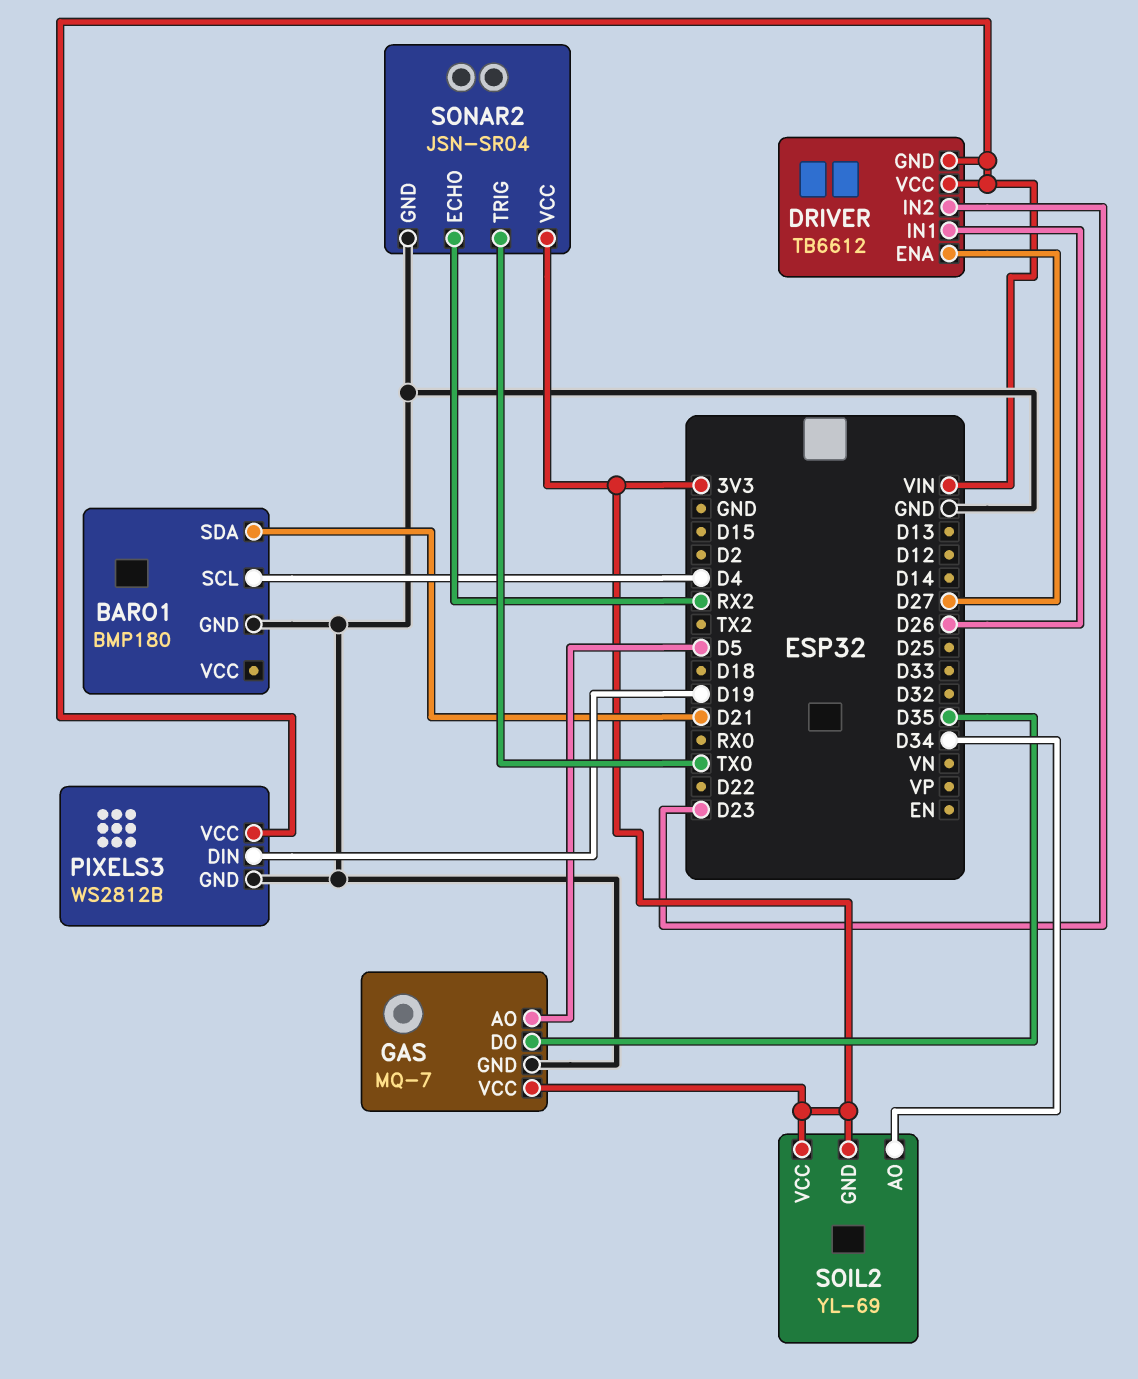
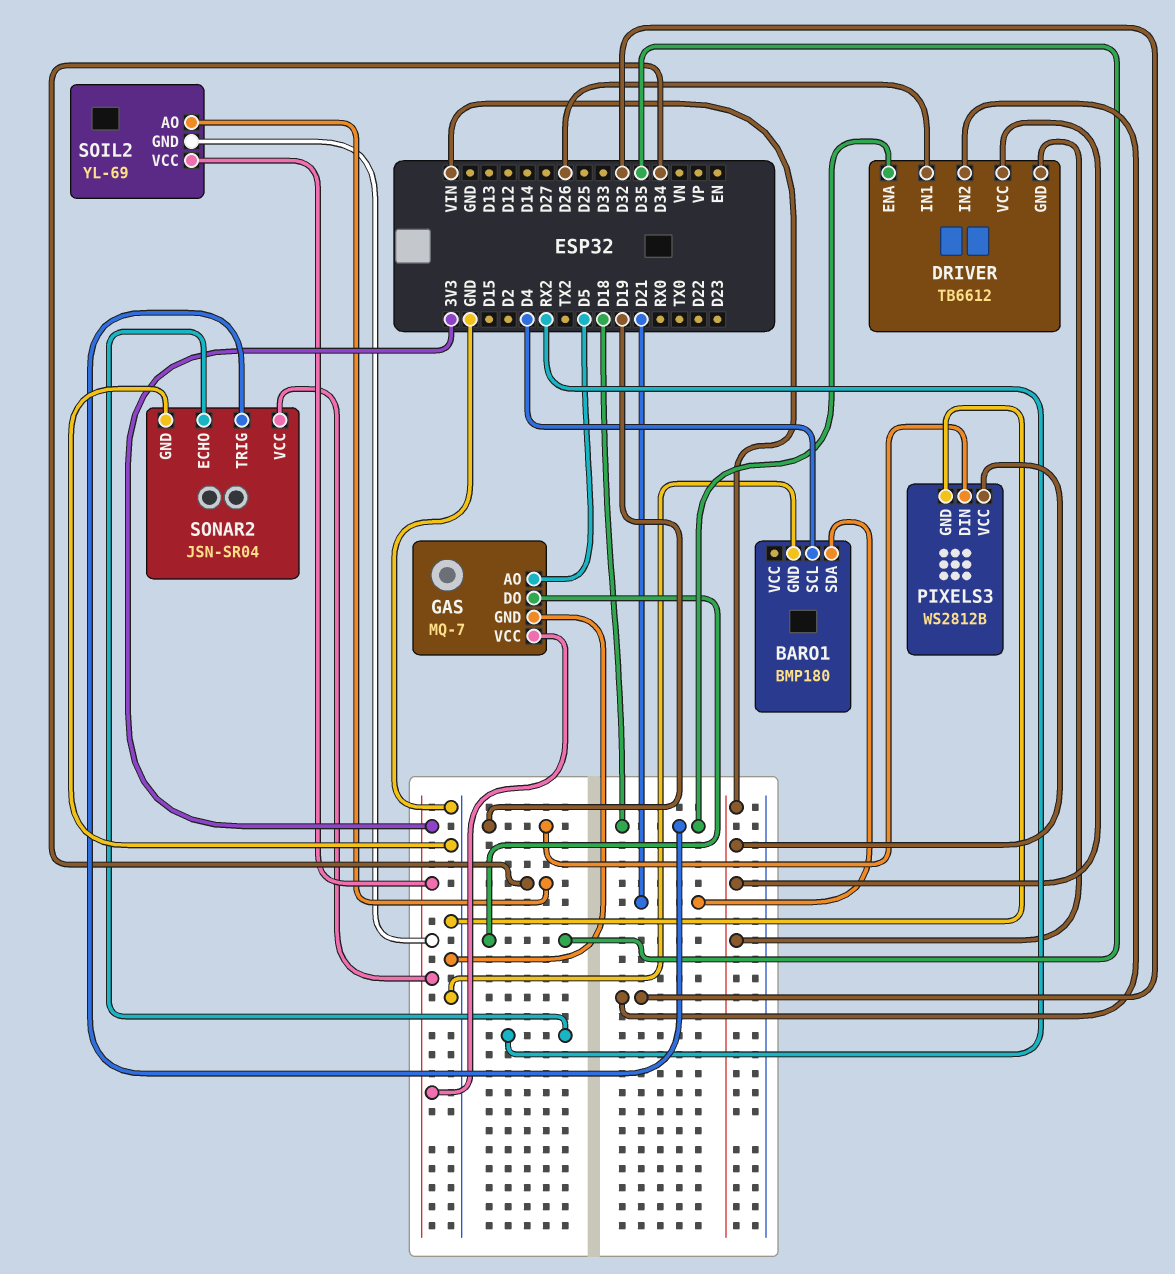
DRIVER pin ENA: D27 -> D18
DRIVER pin IN2: D23 -> D32
SONAR2 pin TRIG: TX0 -> D18

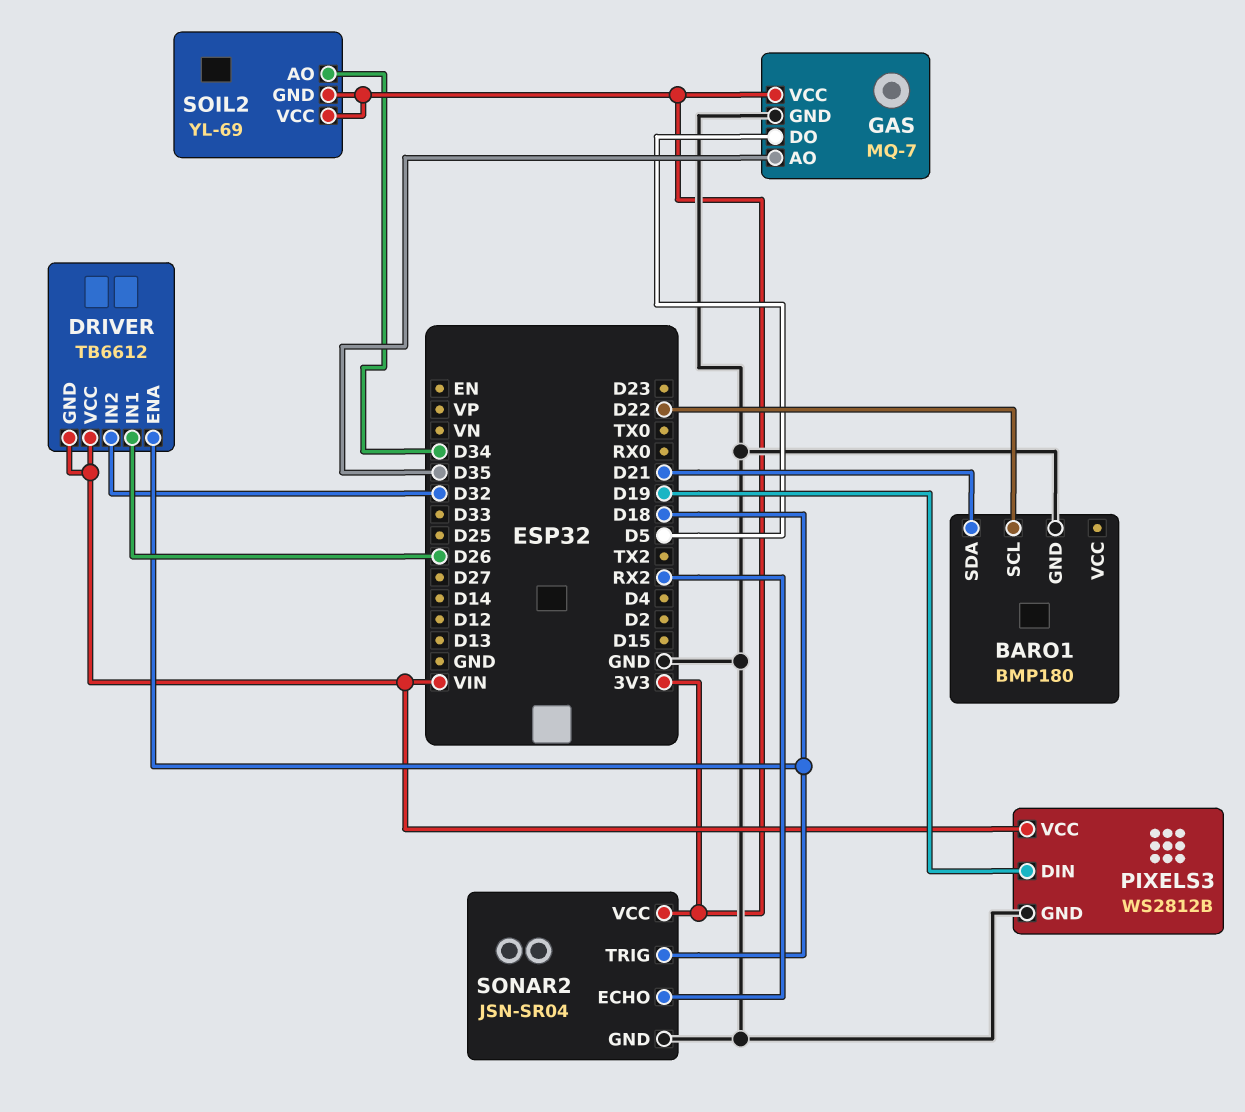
BARO1 pin SCL: D4 -> D22
GAS pin AO: D5 -> D35
GAS pin DO: D35 -> D5

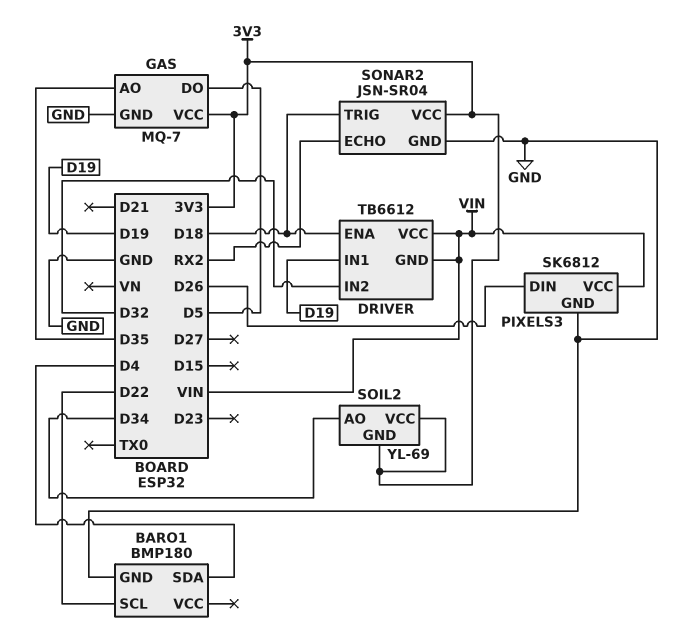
BARO1 pin SDA: D21 -> D4
DRIVER pin IN1: D26 -> D19
PIXELS3: WS2812B -> SK6812
PIXELS3 pin DIN: D19 -> D26

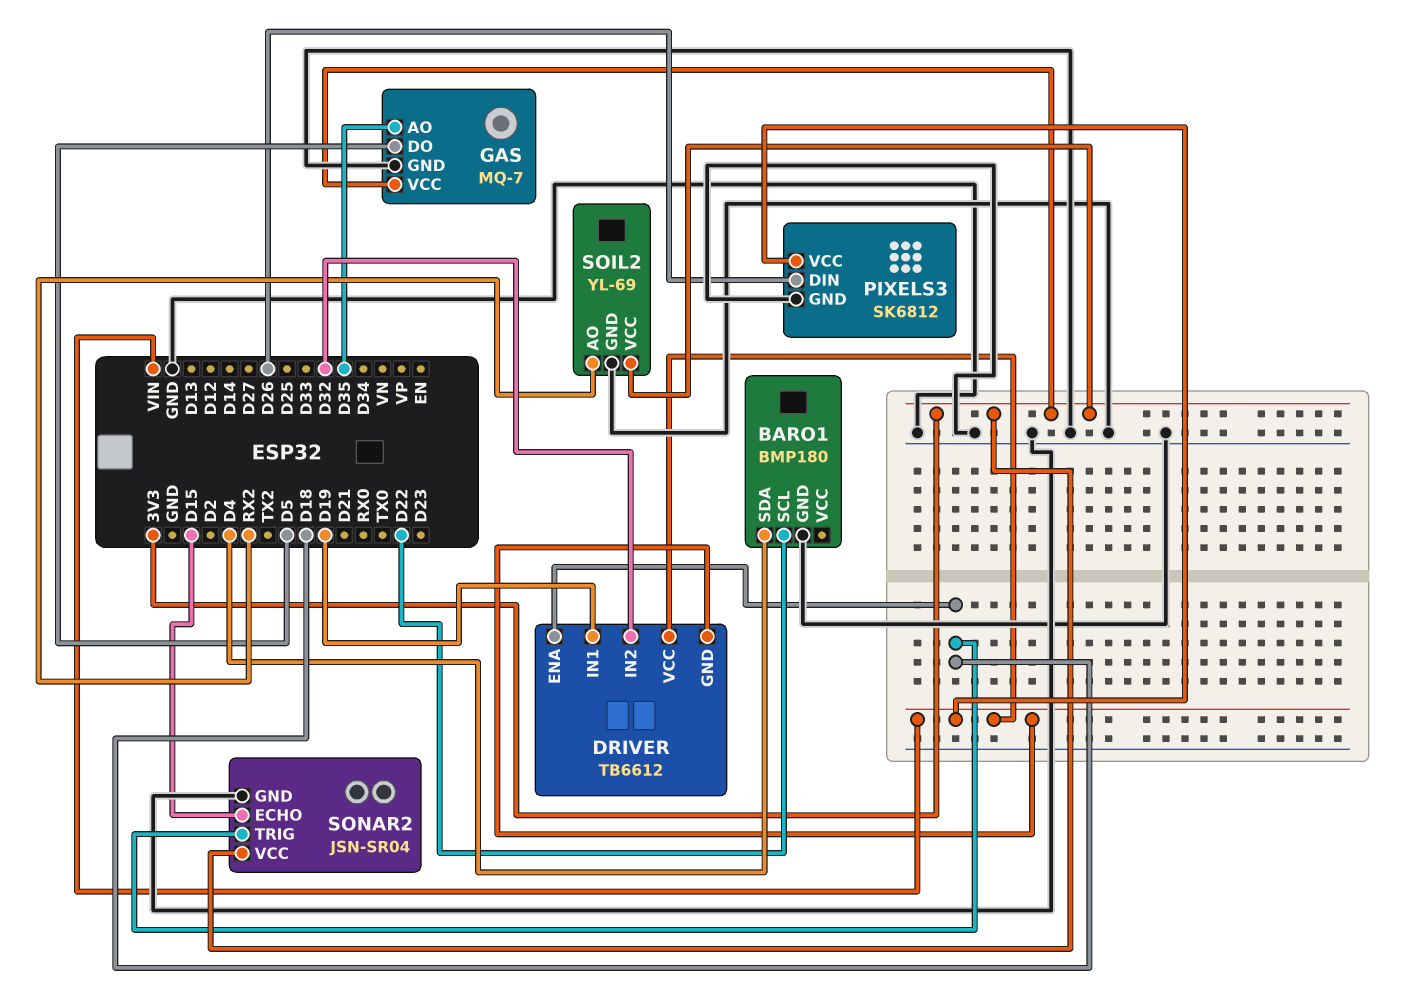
SOIL2 pin AO: D34 -> RX2
SOIL2 pin GND: 3V3 -> GND
SONAR2 pin ECHO: RX2 -> D15

